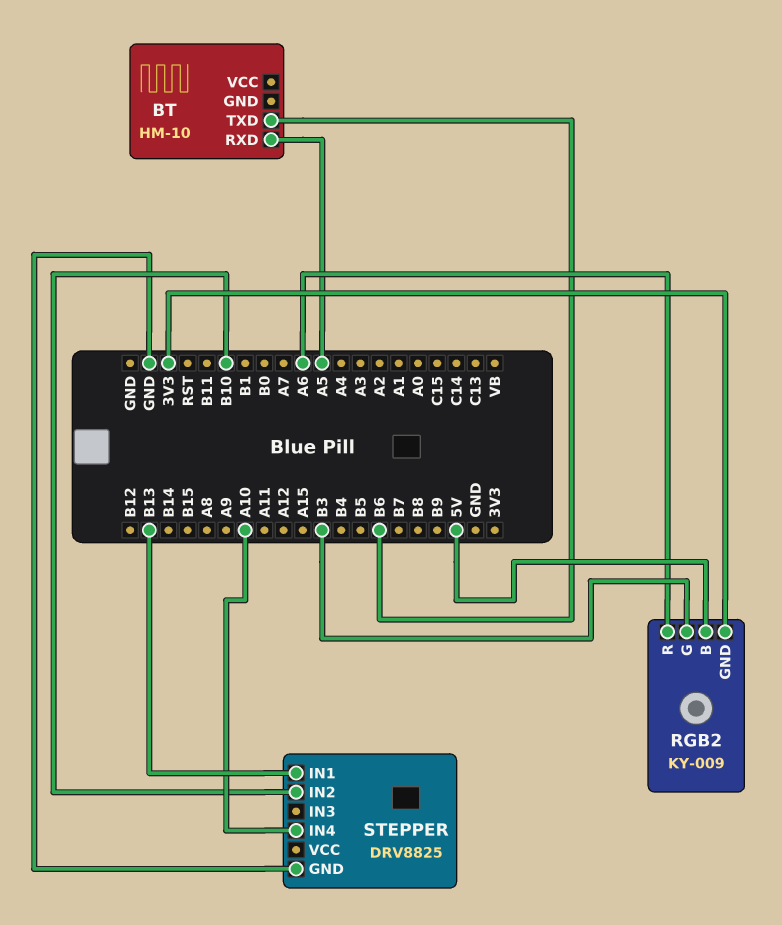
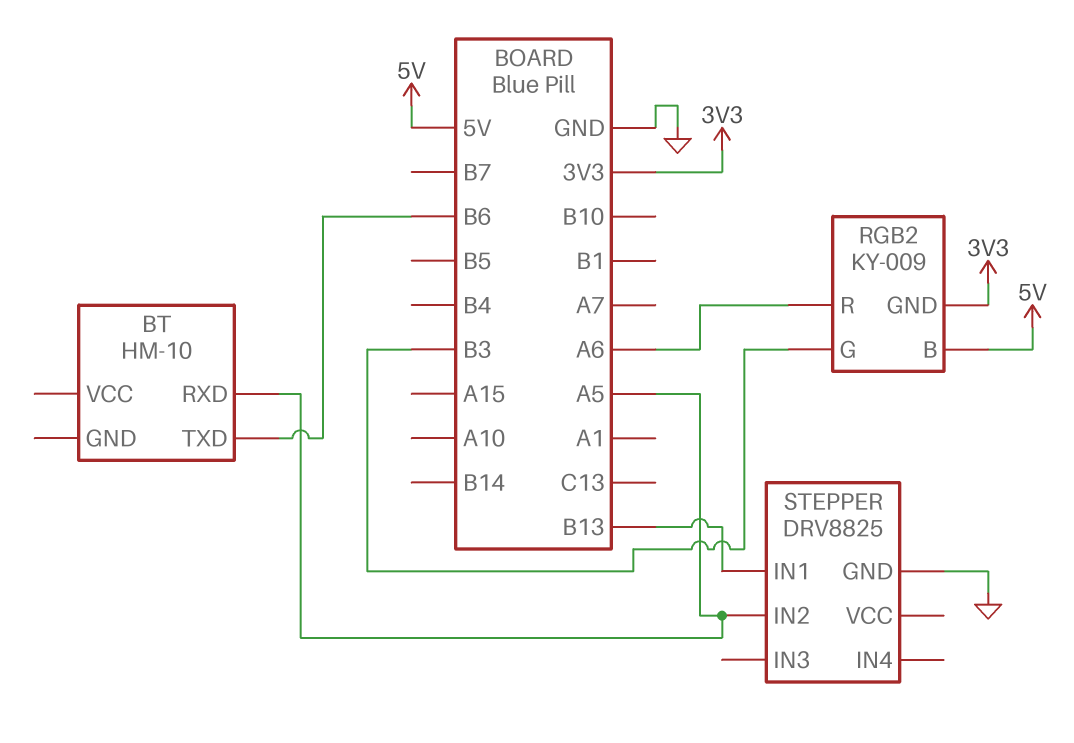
STEPPER pin IN2: B10 -> A5
STEPPER pin IN4: A10 -> none

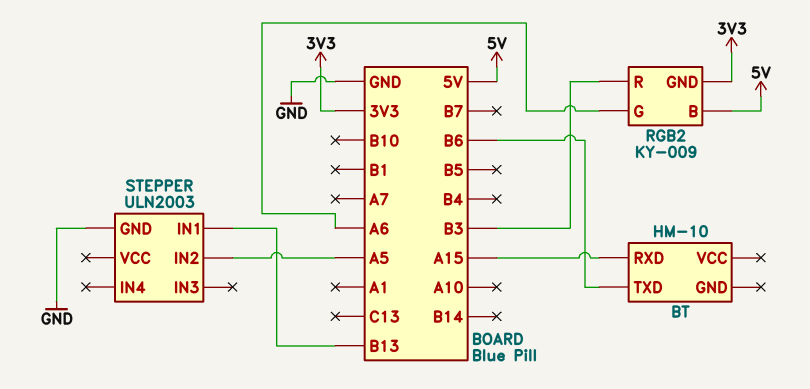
BT pin RXD: A5 -> A15
RGB2 pin G: B3 -> A6
RGB2 pin R: A6 -> B3
STEPPER: DRV8825 -> ULN2003

